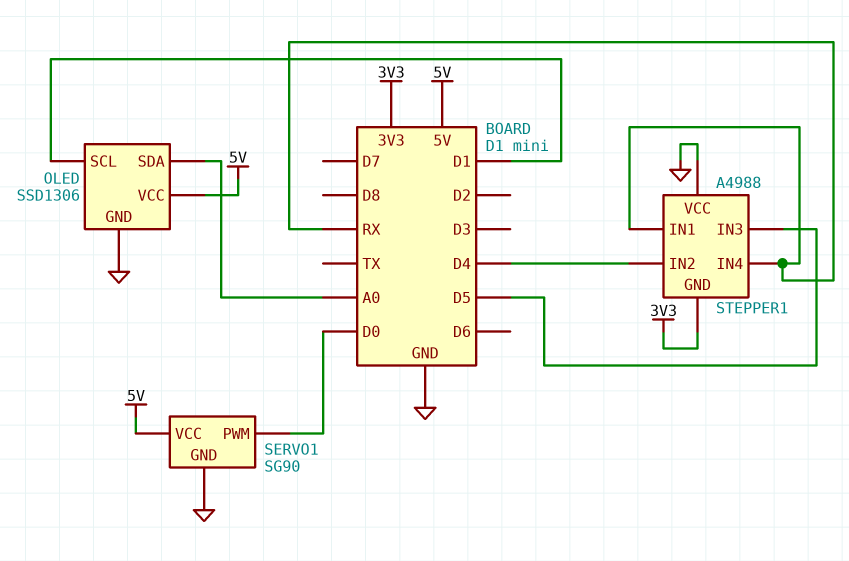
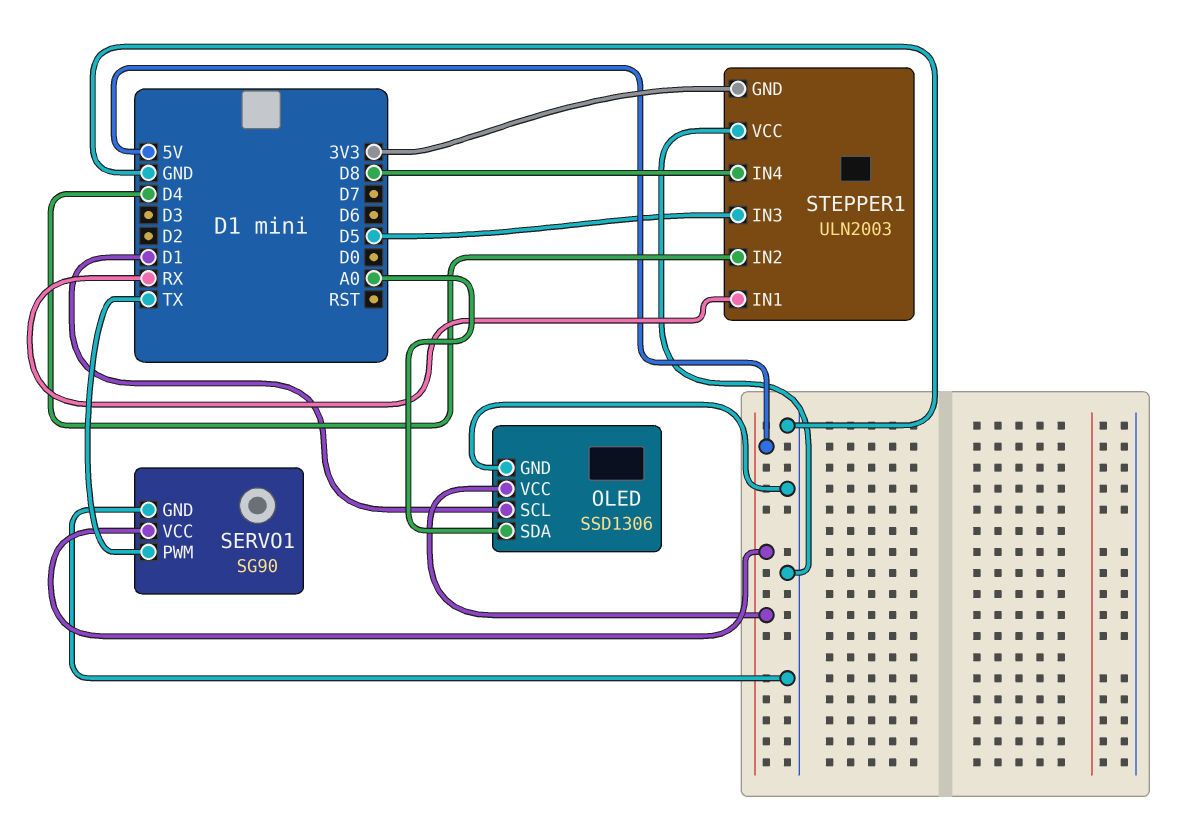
SERVO1 pin PWM: D0 -> TX
STEPPER1: A4988 -> ULN2003
STEPPER1 pin IN4: RX -> D8

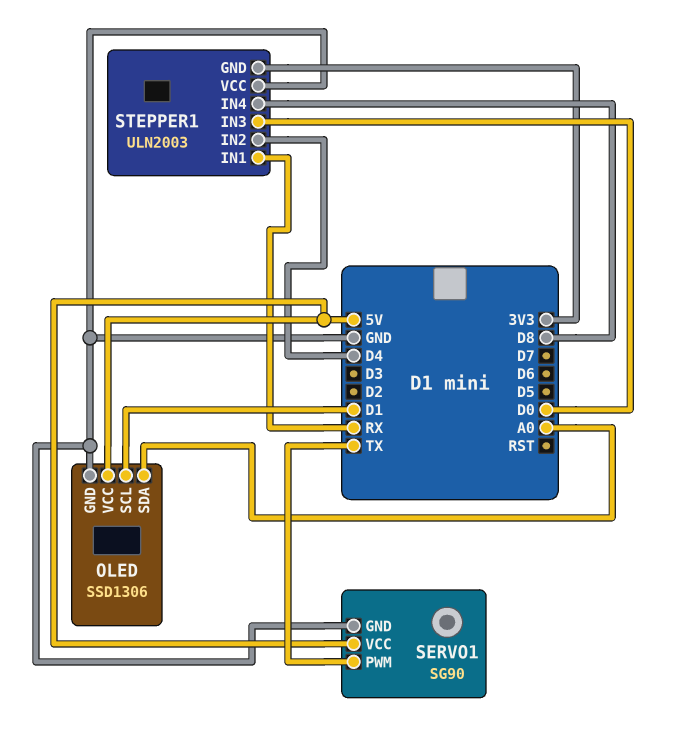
STEPPER1 pin IN3: D5 -> D0

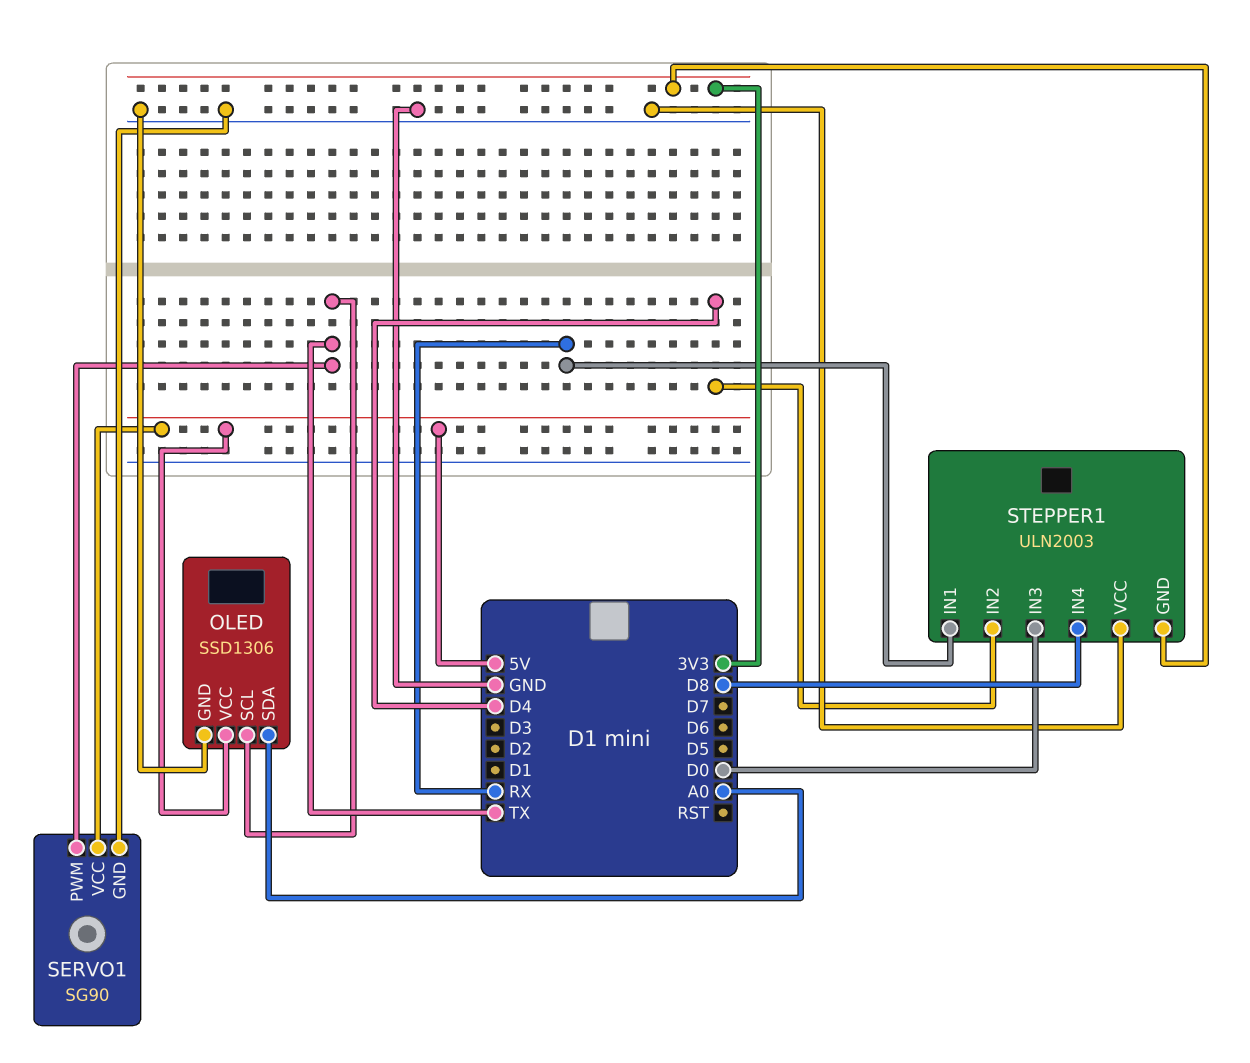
OLED pin SCL: D1 -> TX

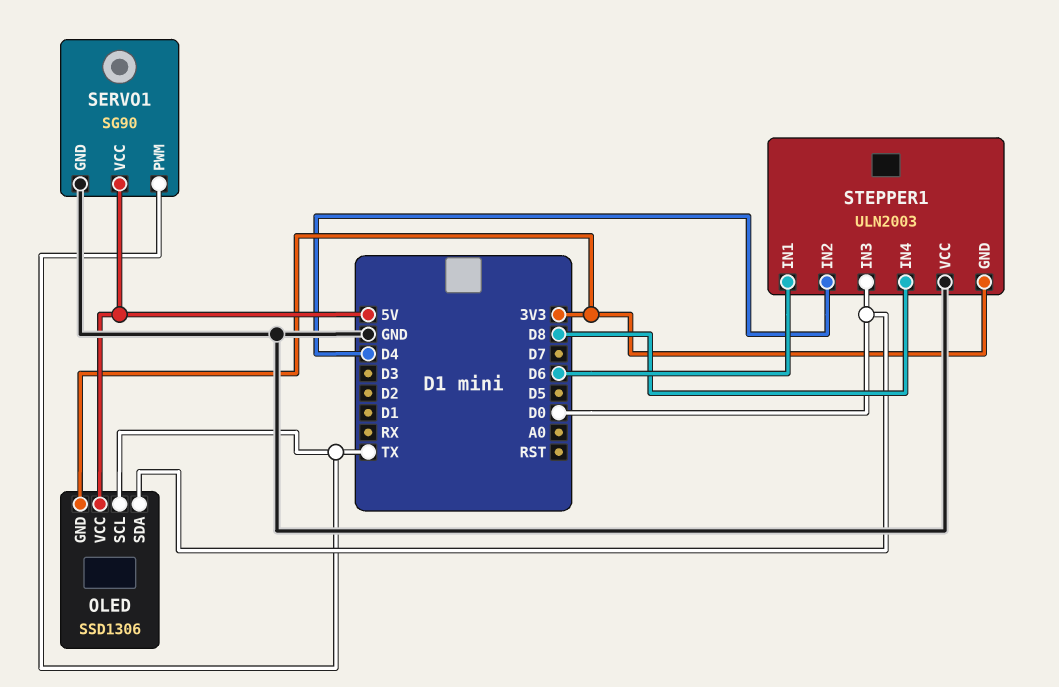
OLED pin GND: GND -> 3V3
OLED pin SDA: A0 -> D0
STEPPER1 pin IN1: RX -> D6

